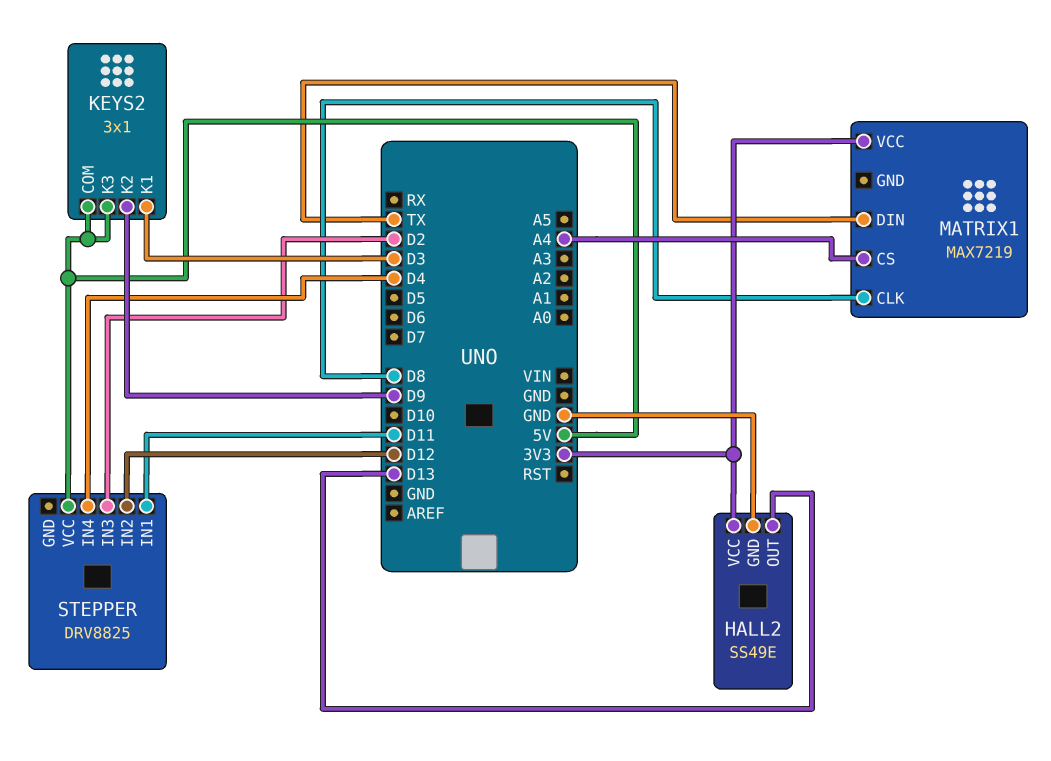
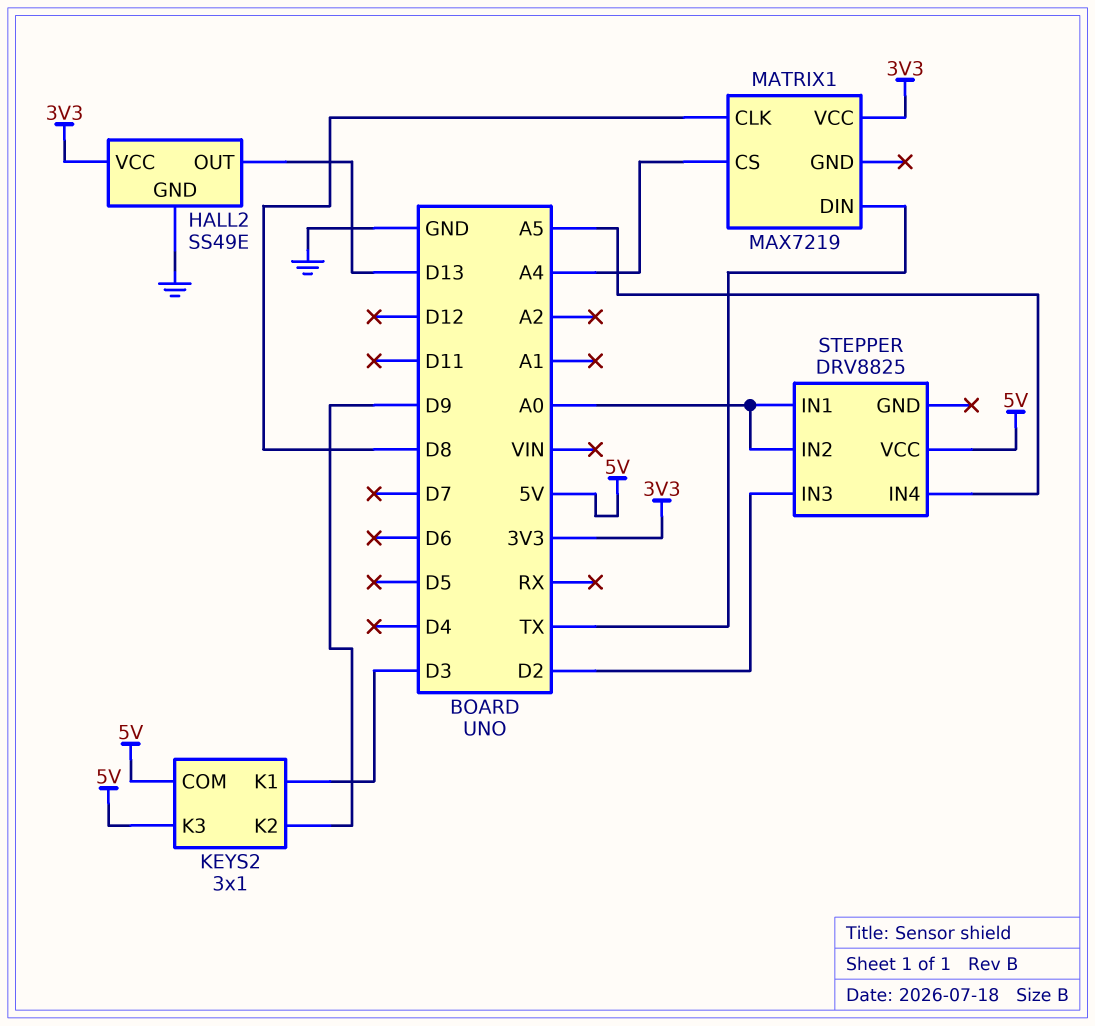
STEPPER pin IN1: D11 -> A0
STEPPER pin IN2: D12 -> A0
STEPPER pin IN4: D4 -> A5

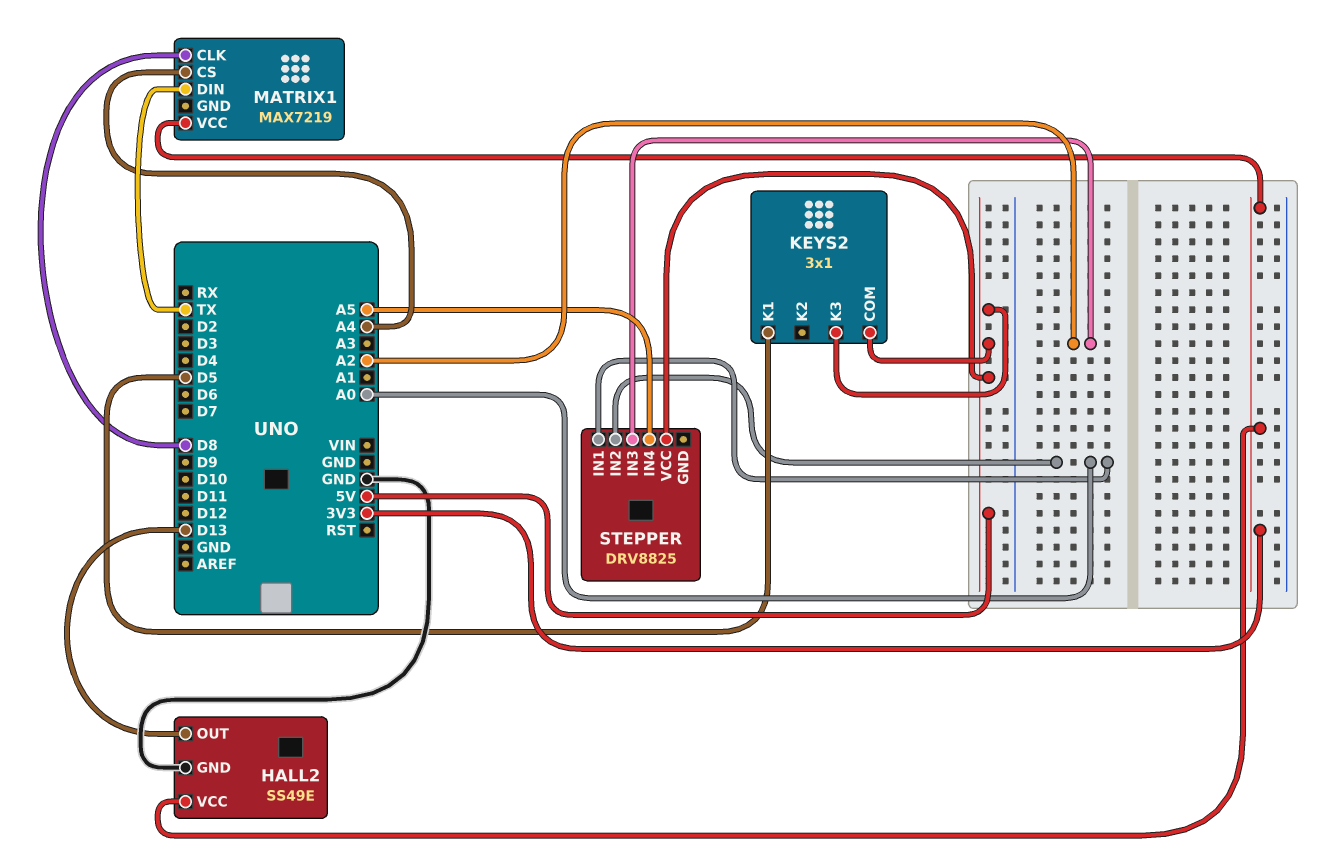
KEYS2 pin K1: D3 -> D5
KEYS2 pin K2: D9 -> none
STEPPER pin IN3: D2 -> A2

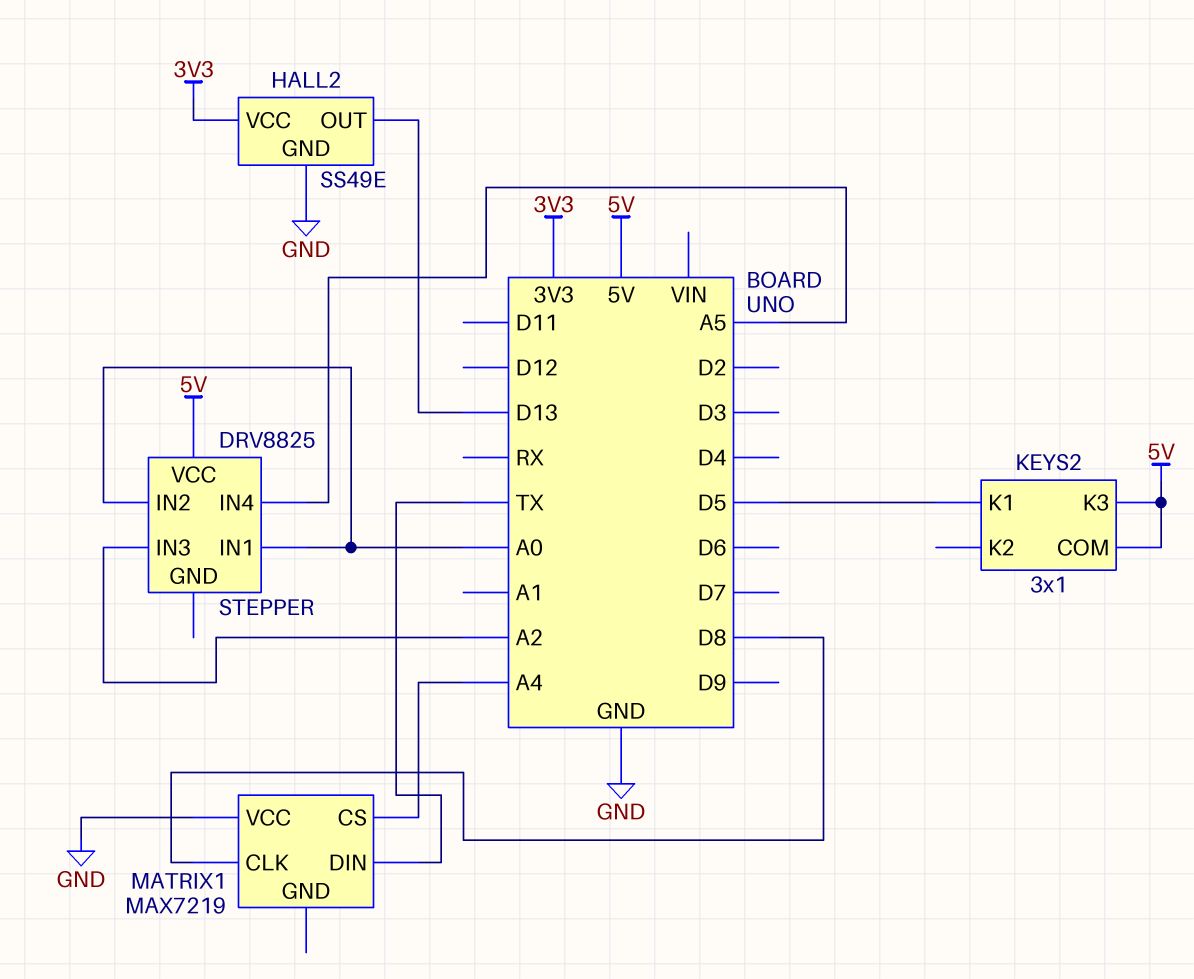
MATRIX1 pin VCC: 3V3 -> GND

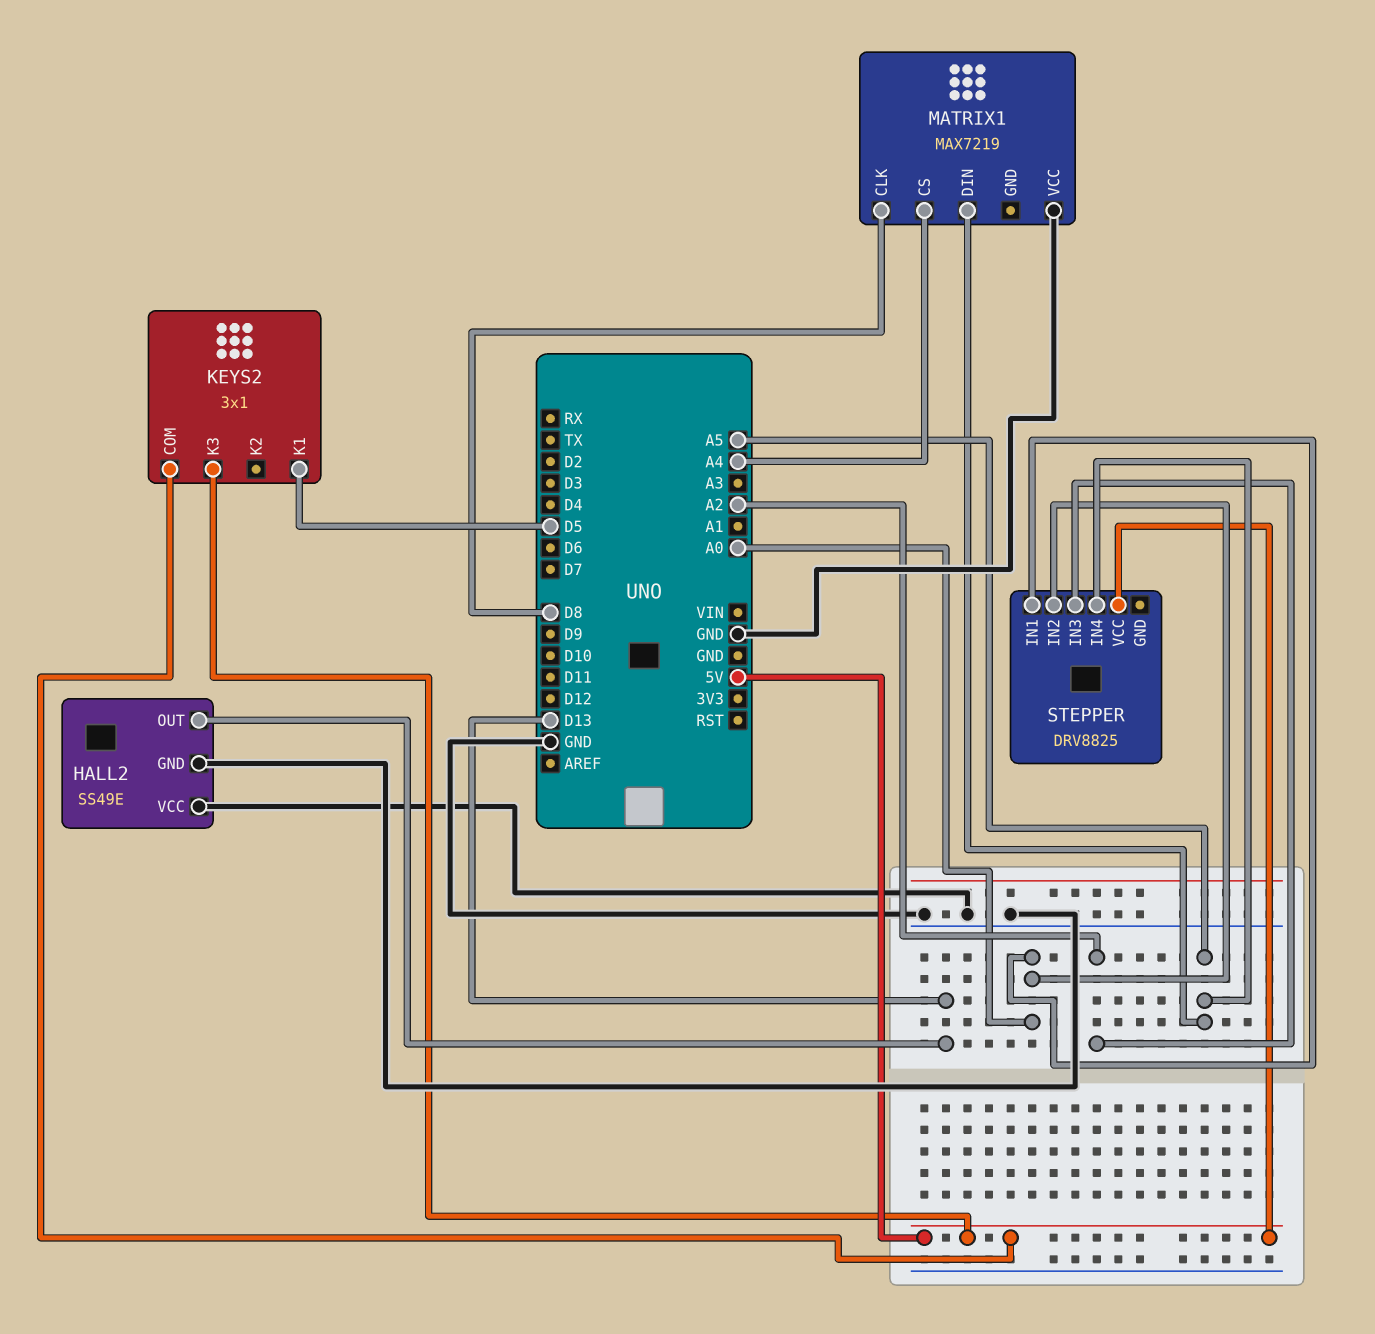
HALL2 pin VCC: 3V3 -> GND
MATRIX1 pin DIN: TX -> A5

